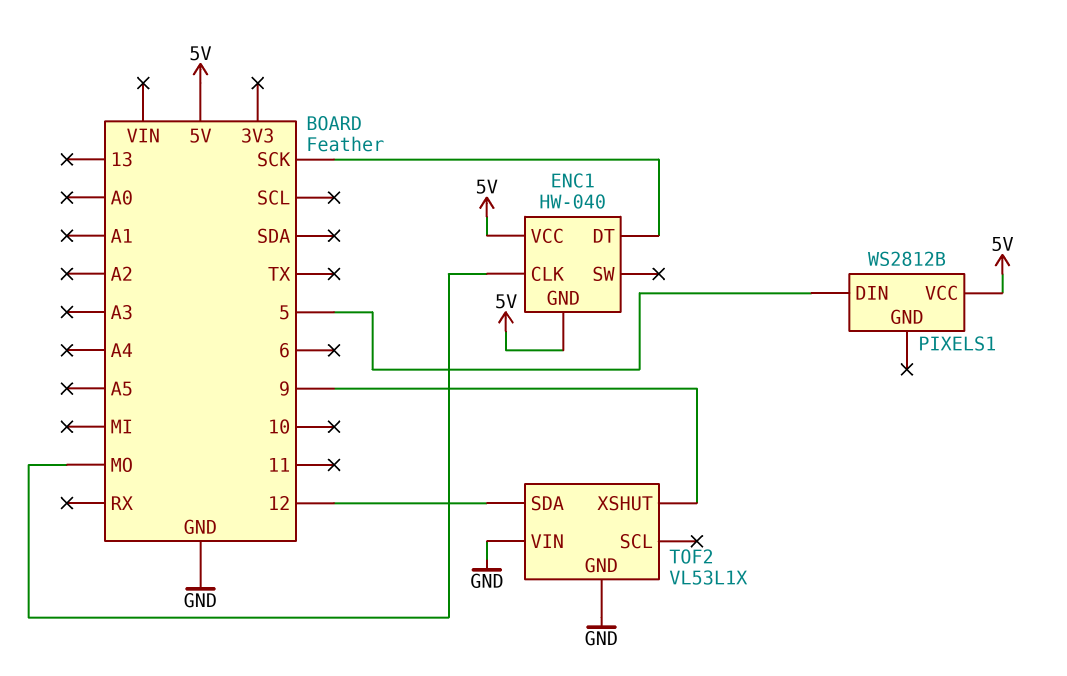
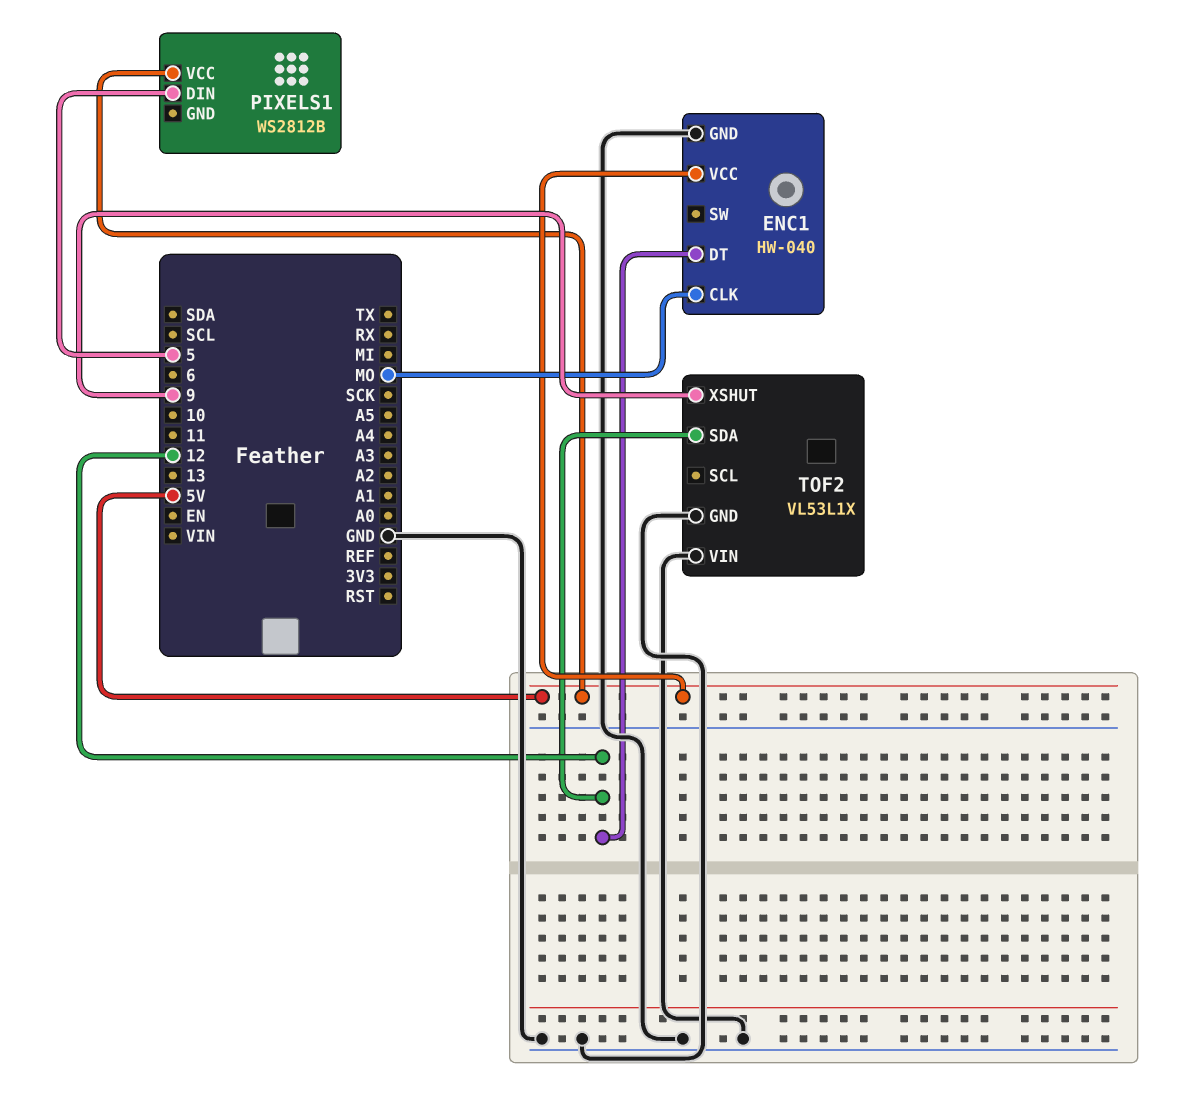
ENC1 pin DT: SCK -> 12
ENC1 pin GND: 5V -> GND

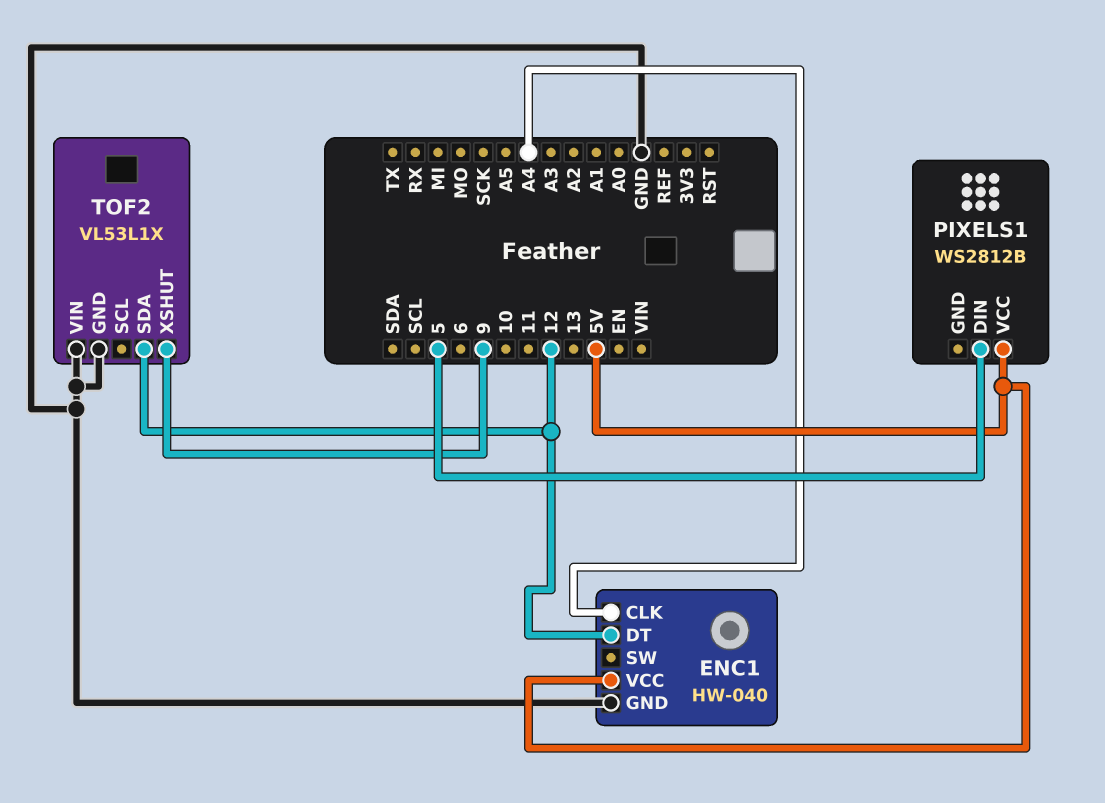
ENC1 pin CLK: MO -> A4

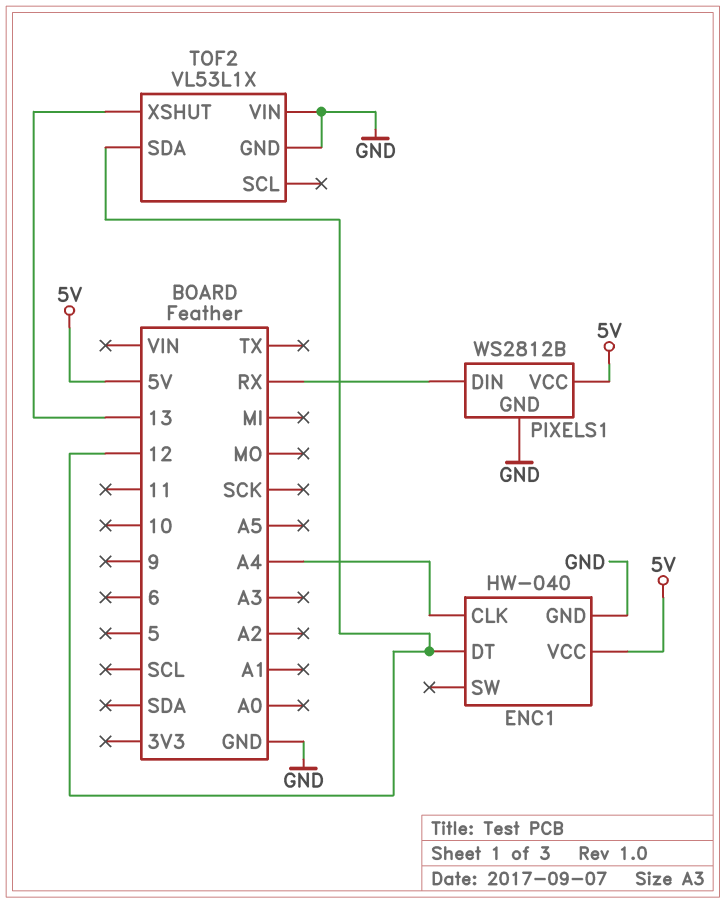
PIXELS1 pin DIN: 5 -> RX
PIXELS1 pin GND: none -> GND
TOF2 pin XSHUT: 9 -> 13

